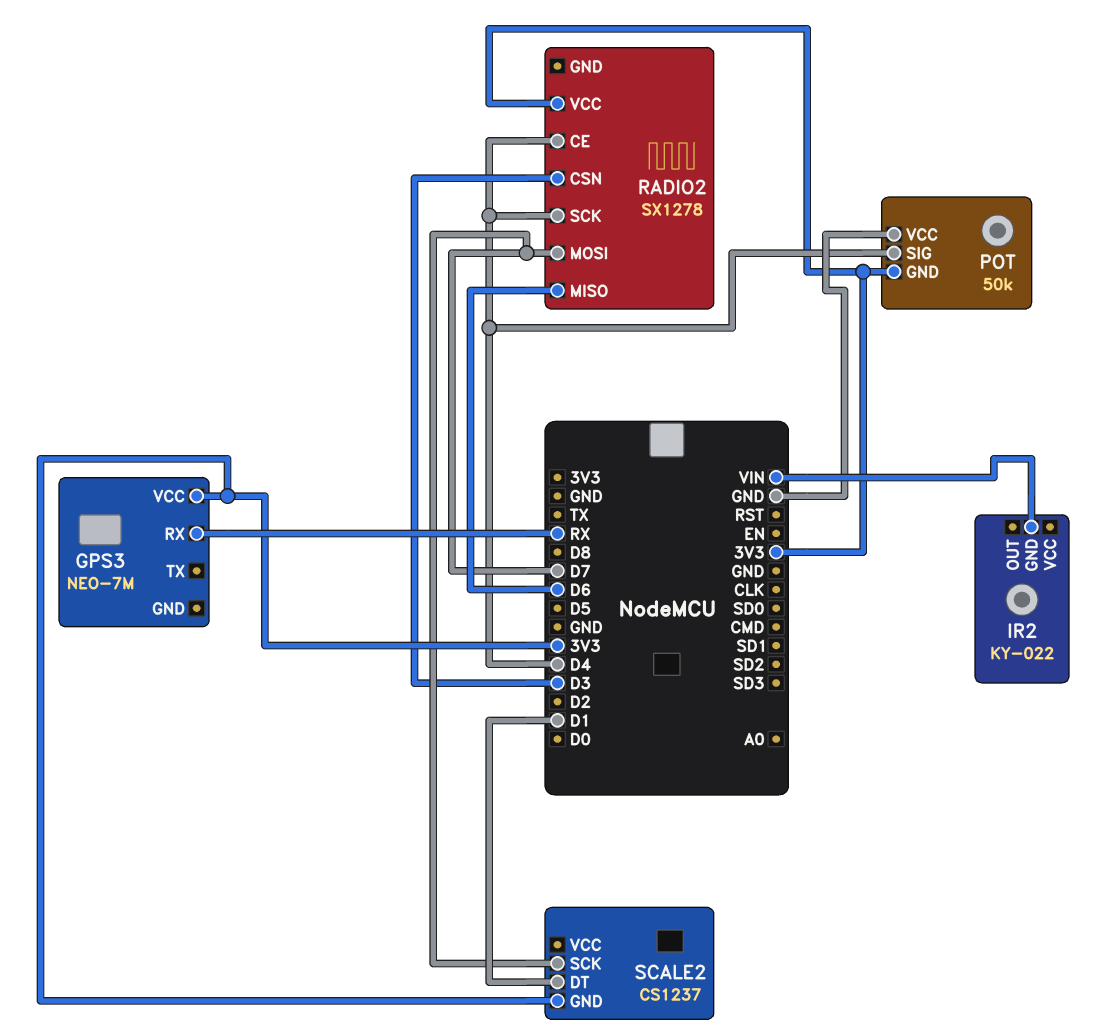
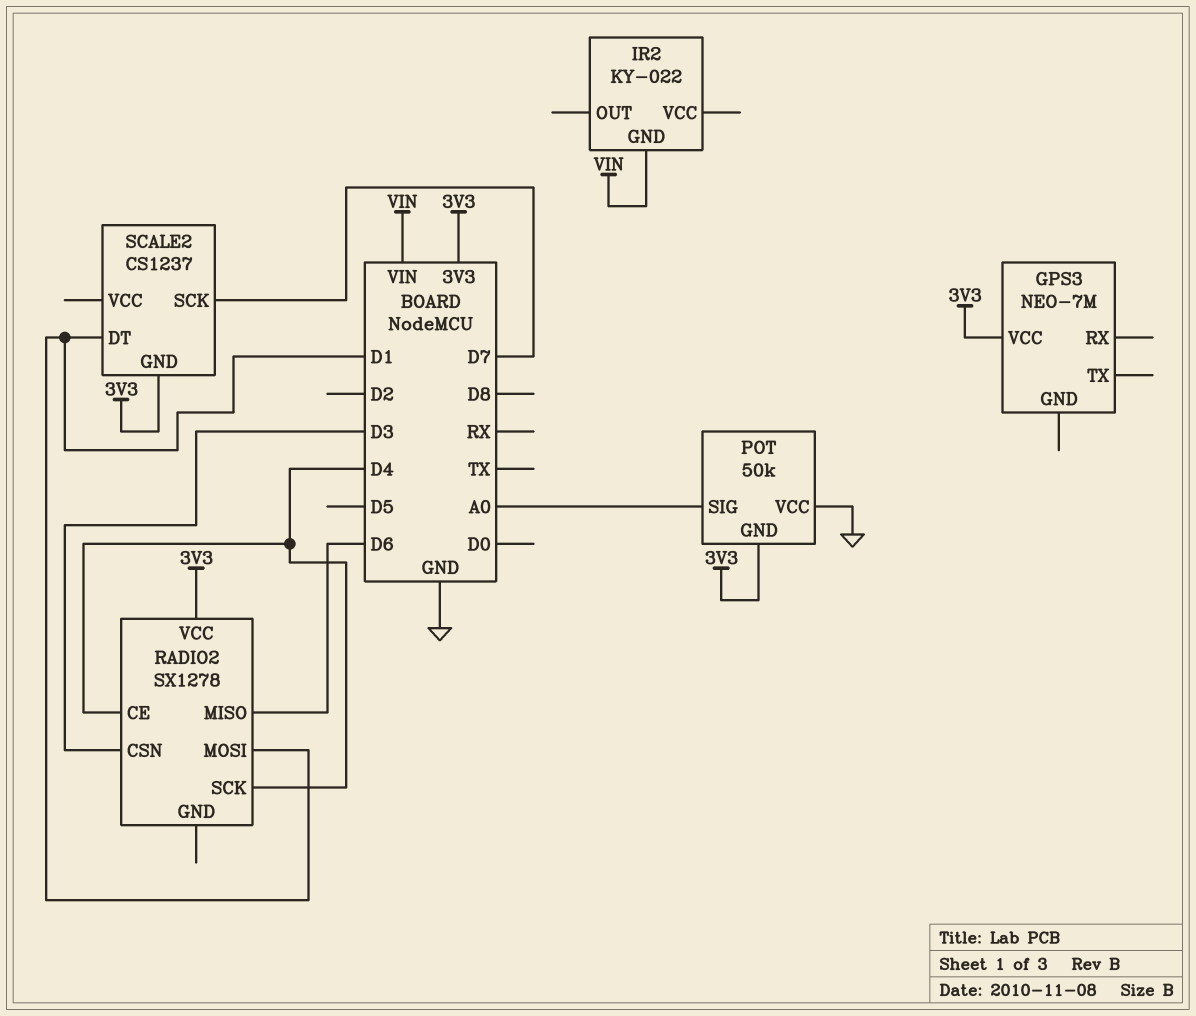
GPS3 pin RX: RX -> none
POT pin SIG: D4 -> A0
RADIO2 pin MOSI: D7 -> D1

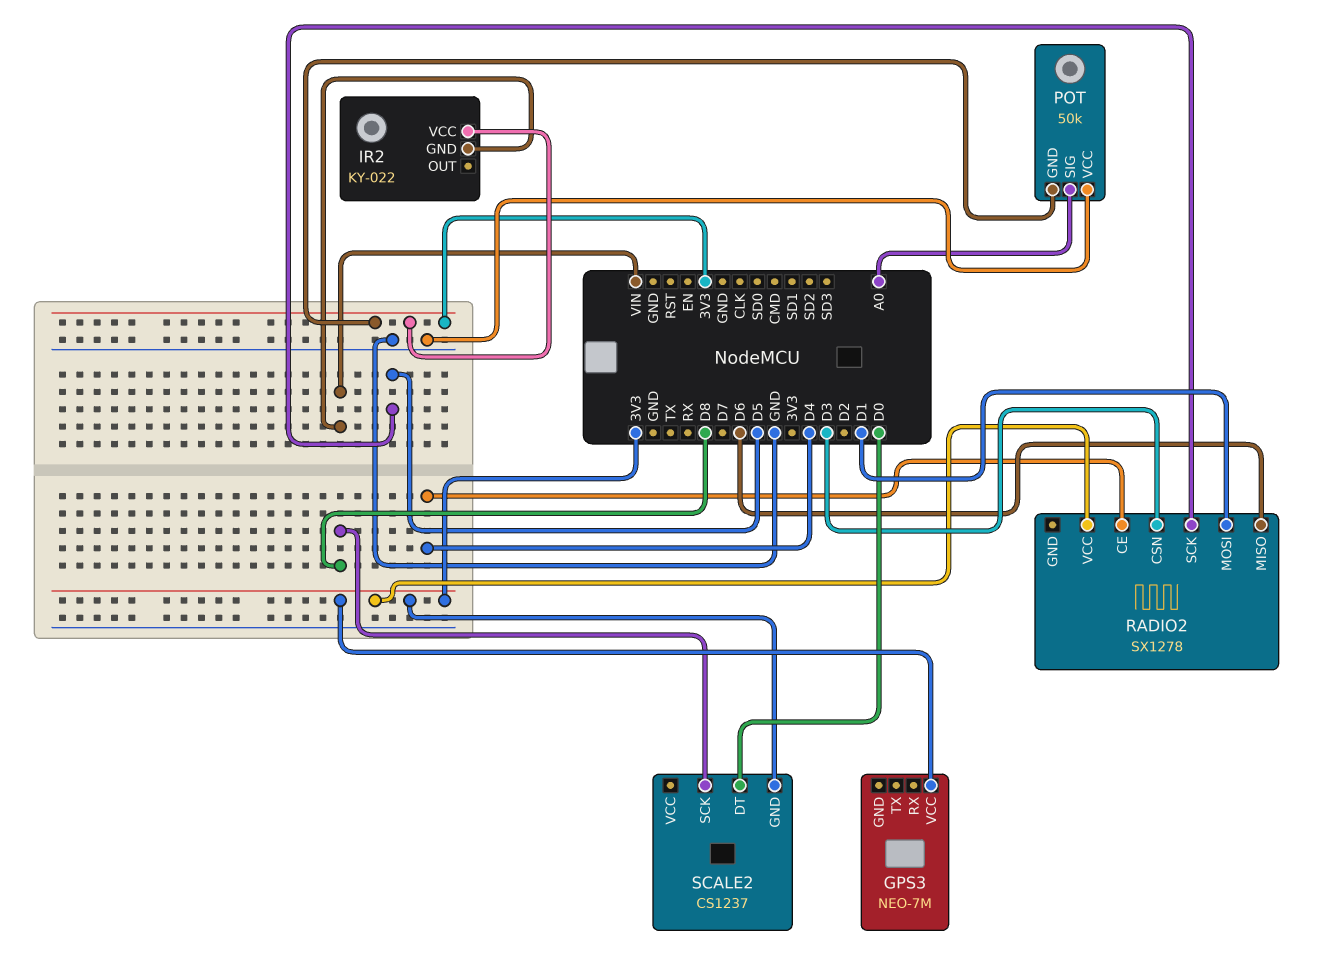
IR2 pin VCC: none -> 3V3
RADIO2 pin SCK: D4 -> D5
SCALE2 pin DT: D1 -> D0
SCALE2 pin SCK: D7 -> D8

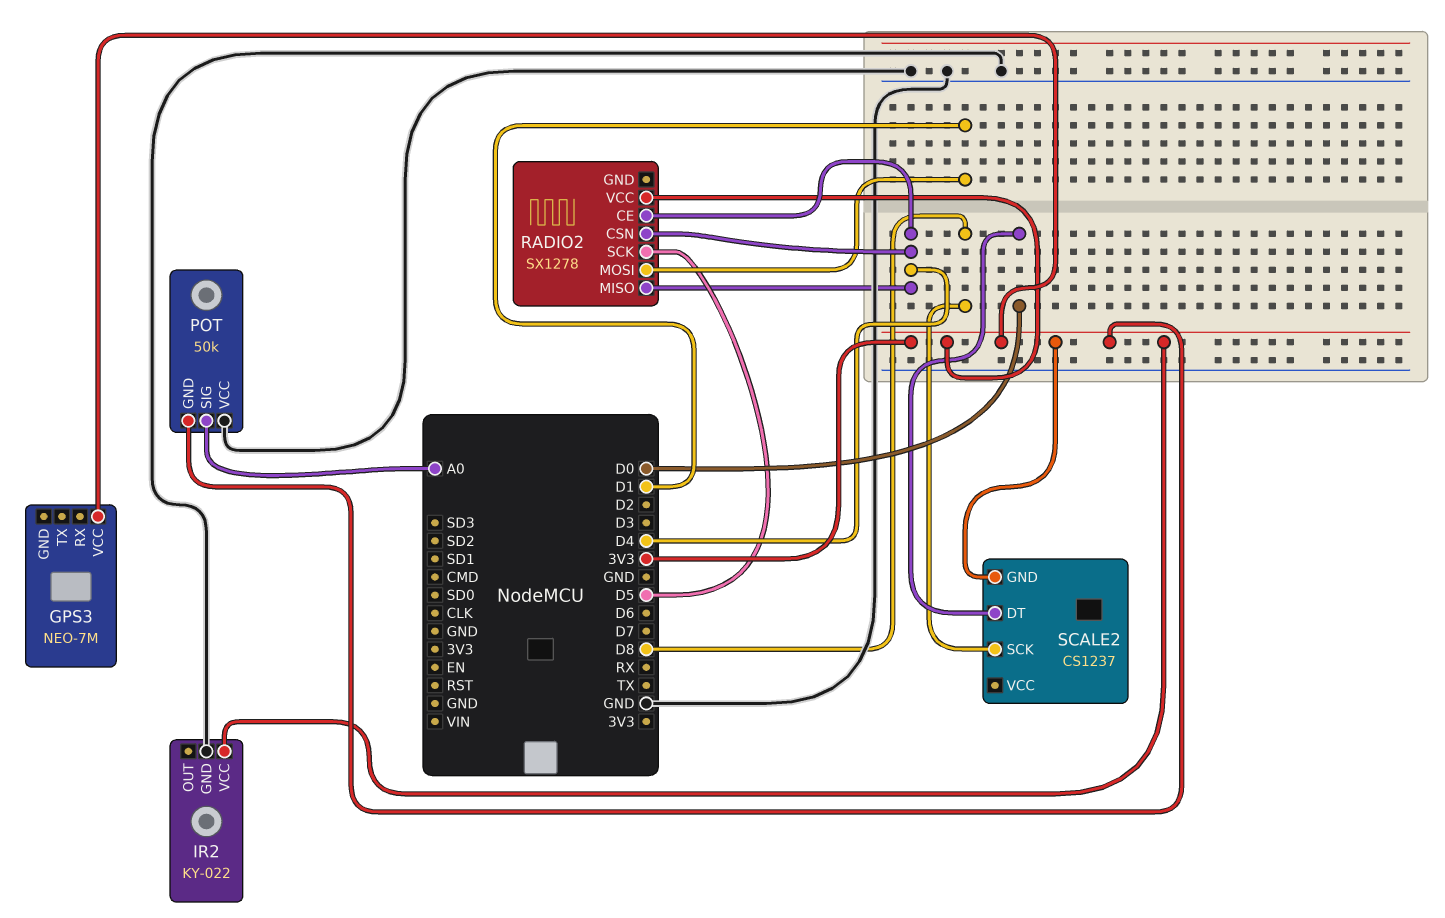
IR2 pin GND: VIN -> GND
RADIO2 pin CSN: D3 -> D4
RADIO2 pin MISO: D6 -> D4

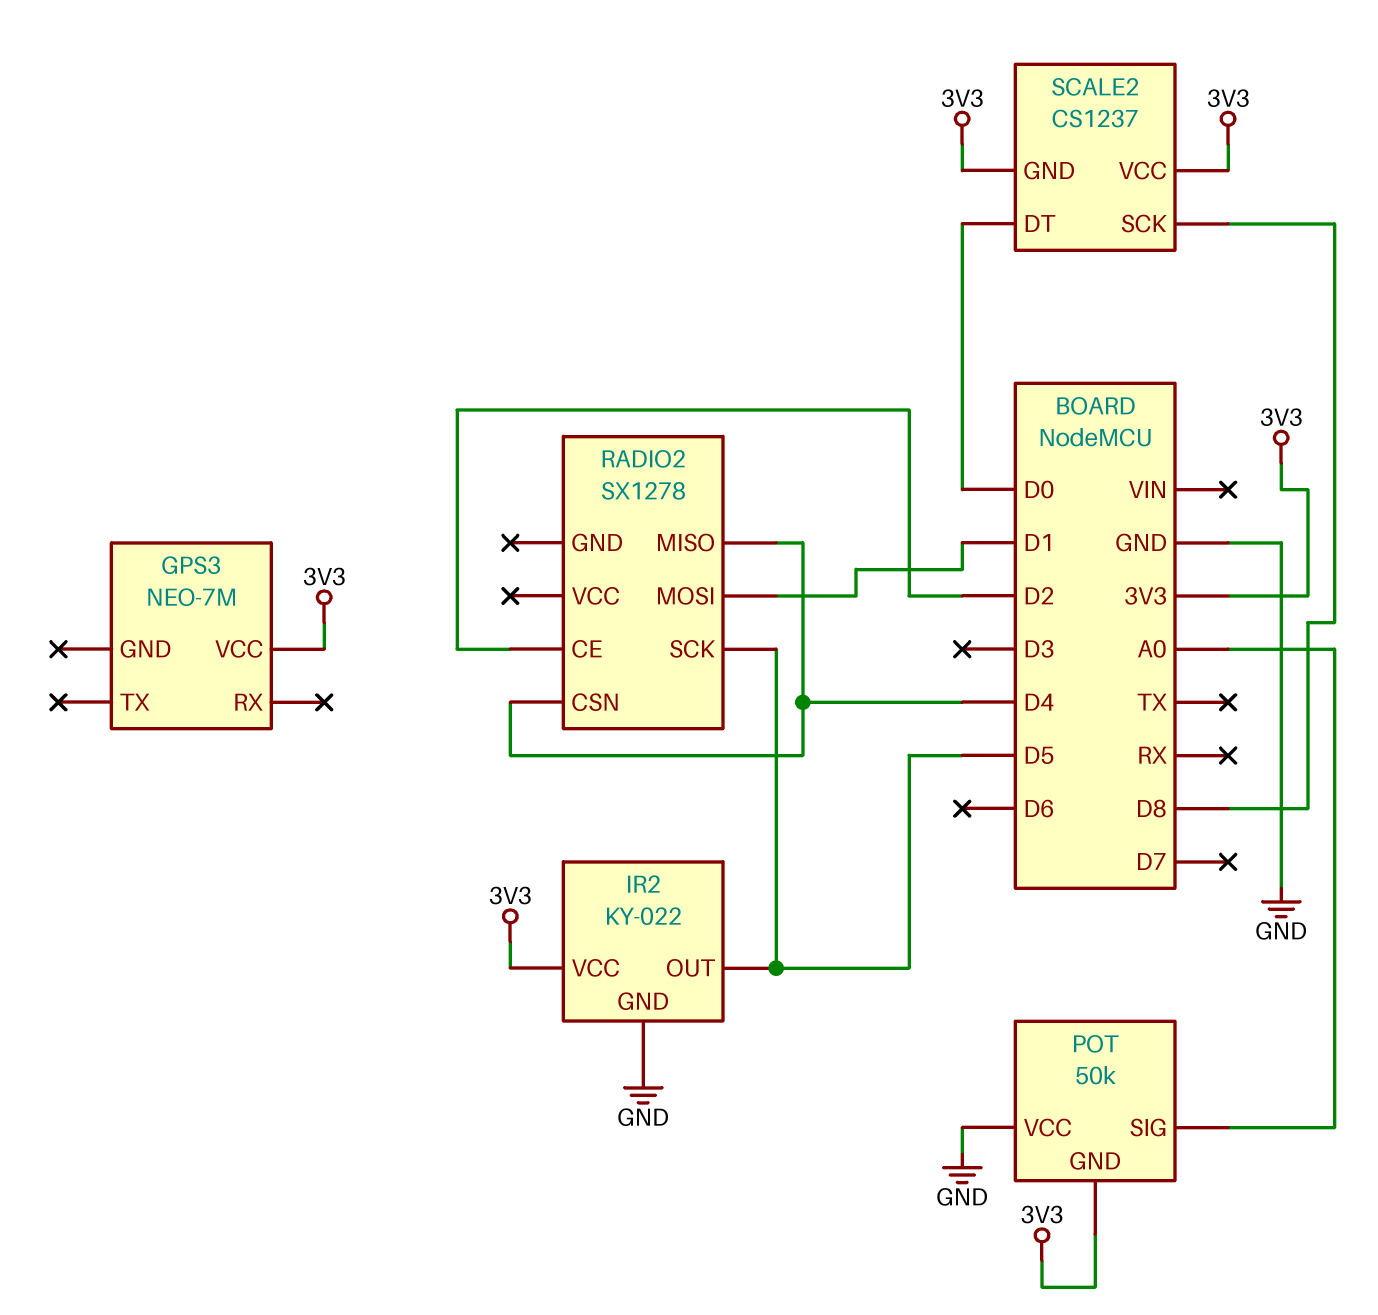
IR2 pin OUT: none -> D5
RADIO2 pin CE: D4 -> D2
RADIO2 pin VCC: 3V3 -> none
SCALE2 pin VCC: none -> 3V3

